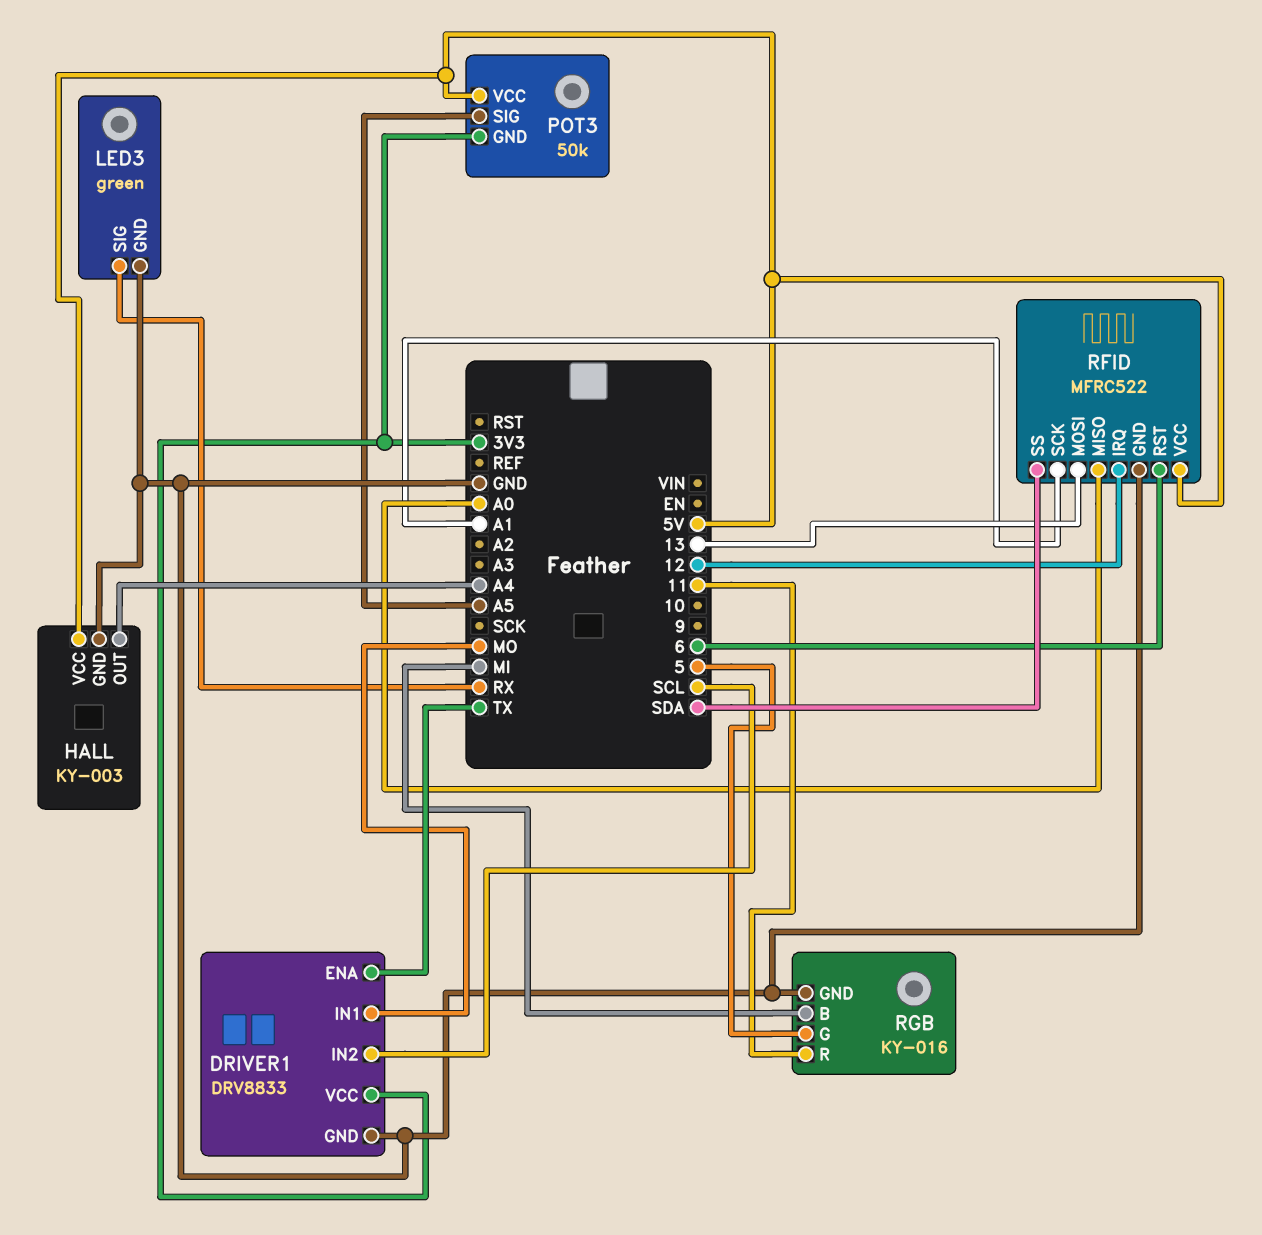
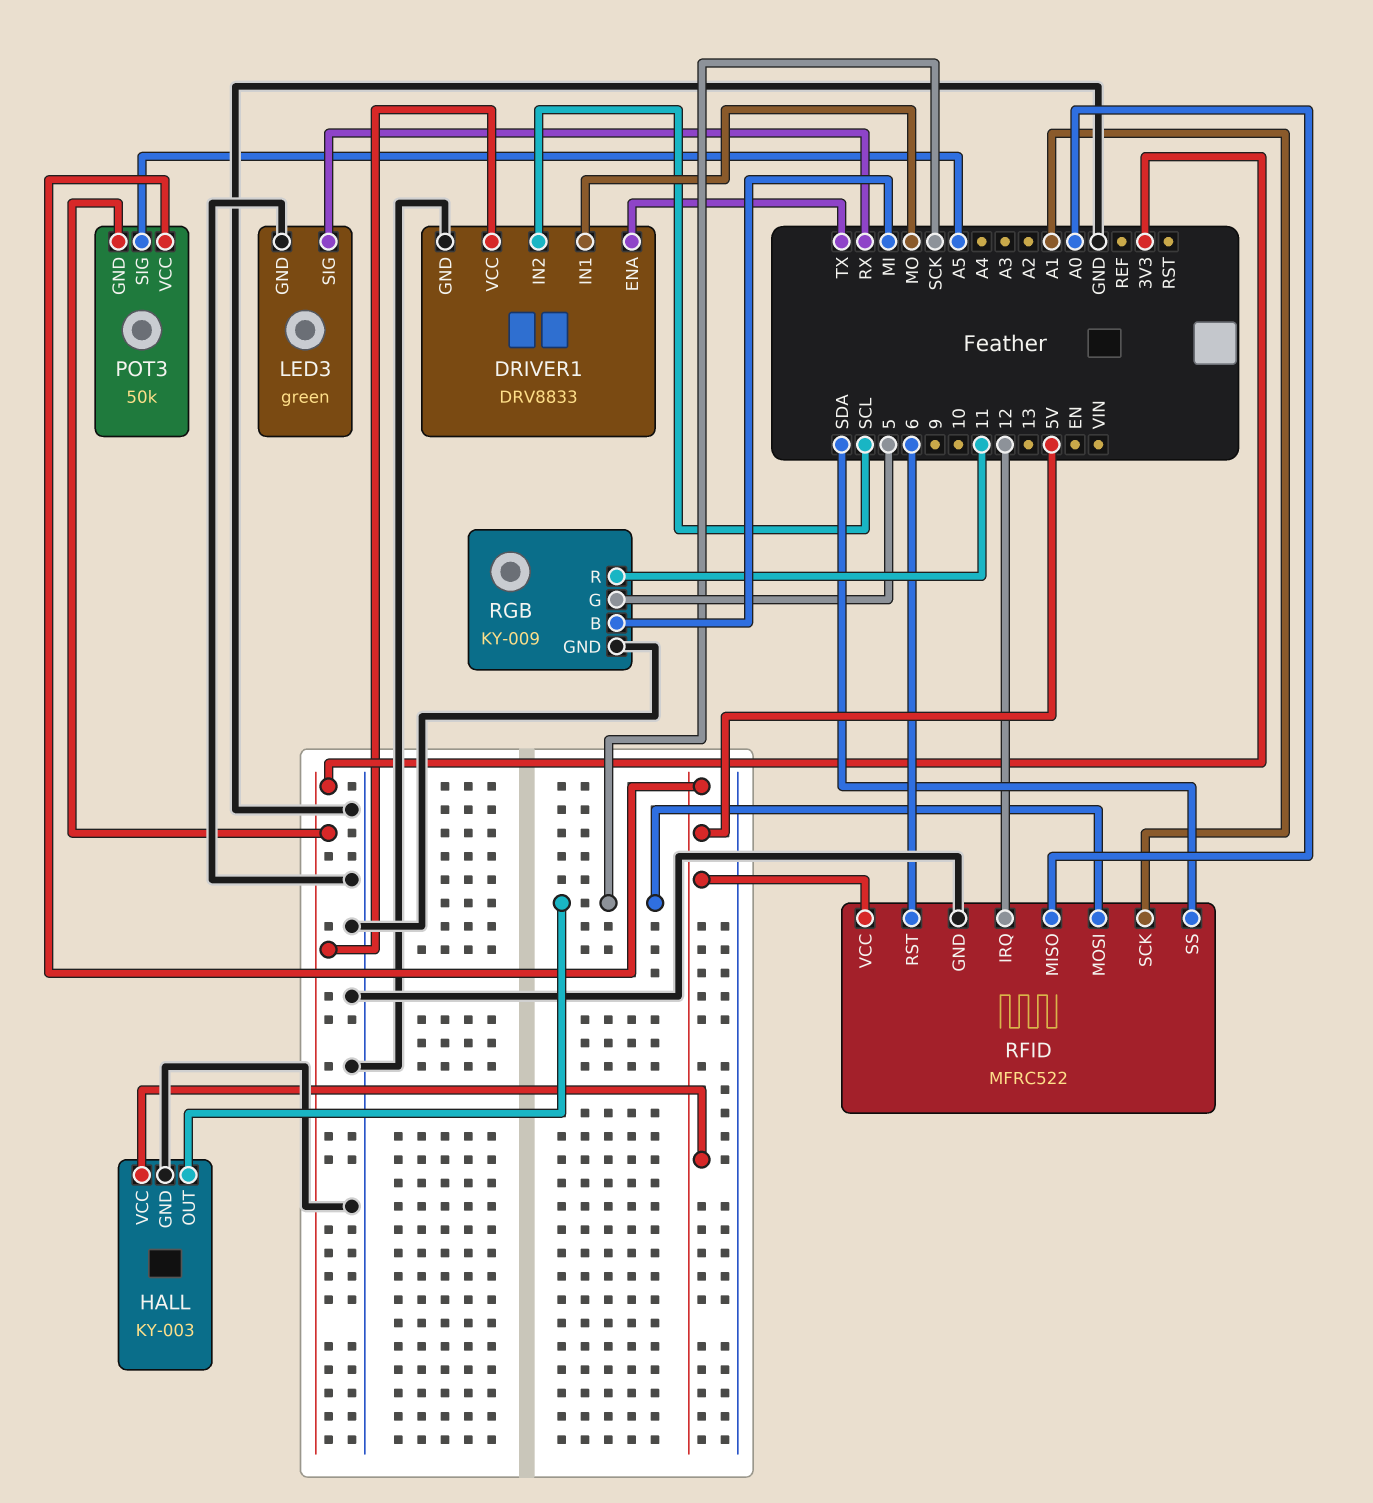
HALL pin OUT: A4 -> SCK
RFID pin MOSI: 13 -> SCK
RGB: KY-016 -> KY-009

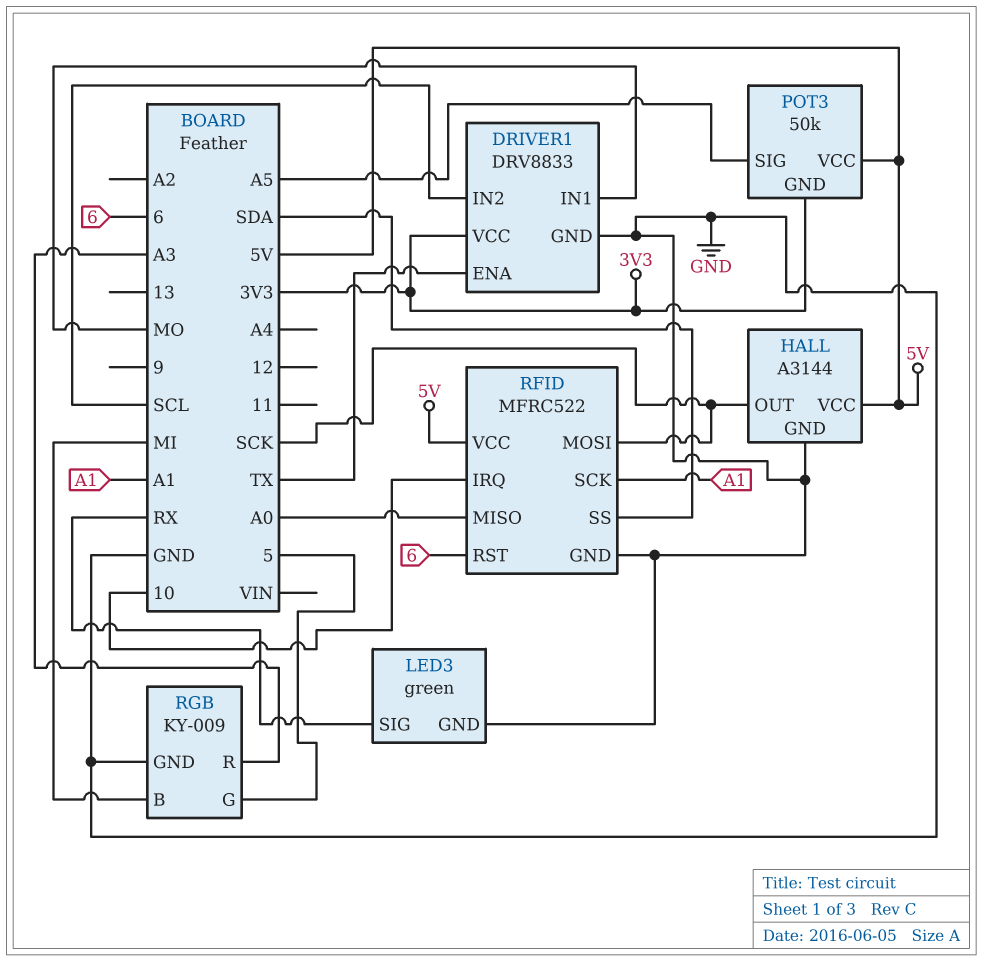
HALL: KY-003 -> A3144
RFID pin IRQ: 12 -> 10
RGB pin R: 11 -> A3

